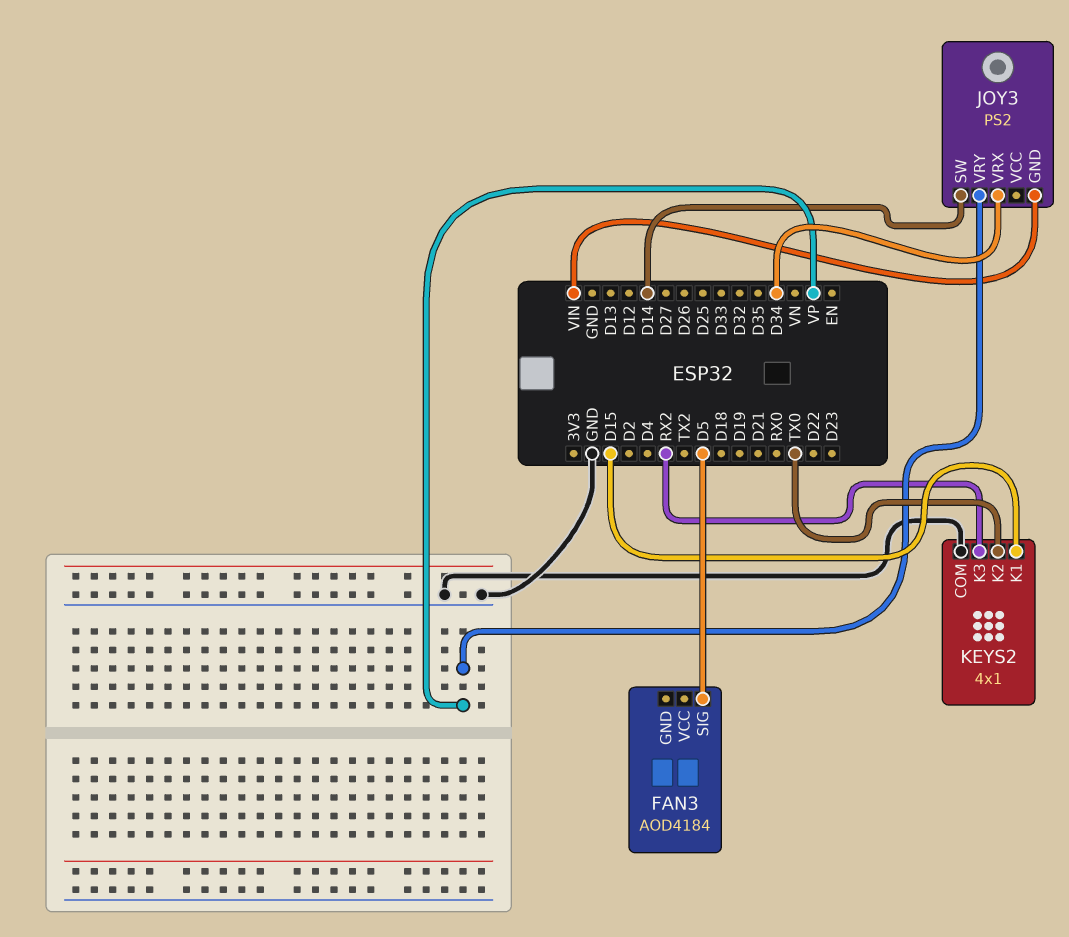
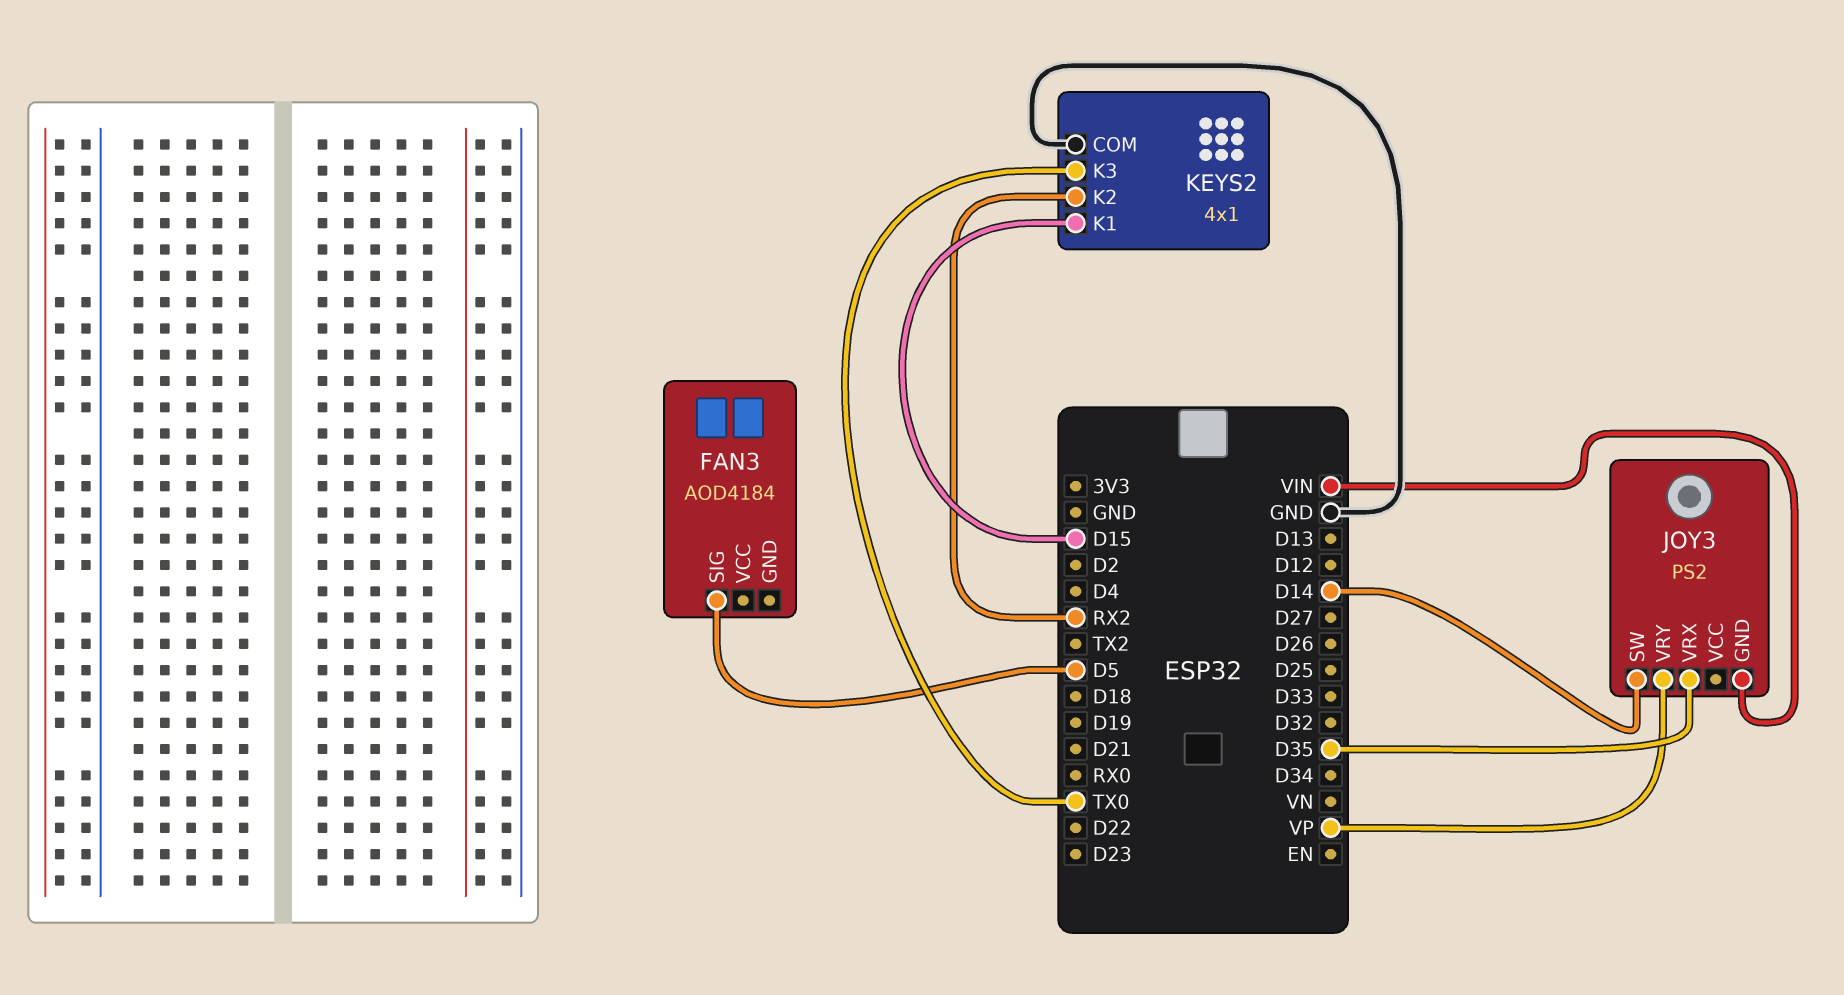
JOY3 pin VRX: D34 -> D35
KEYS2 pin K2: TX0 -> RX2
KEYS2 pin K3: RX2 -> TX0

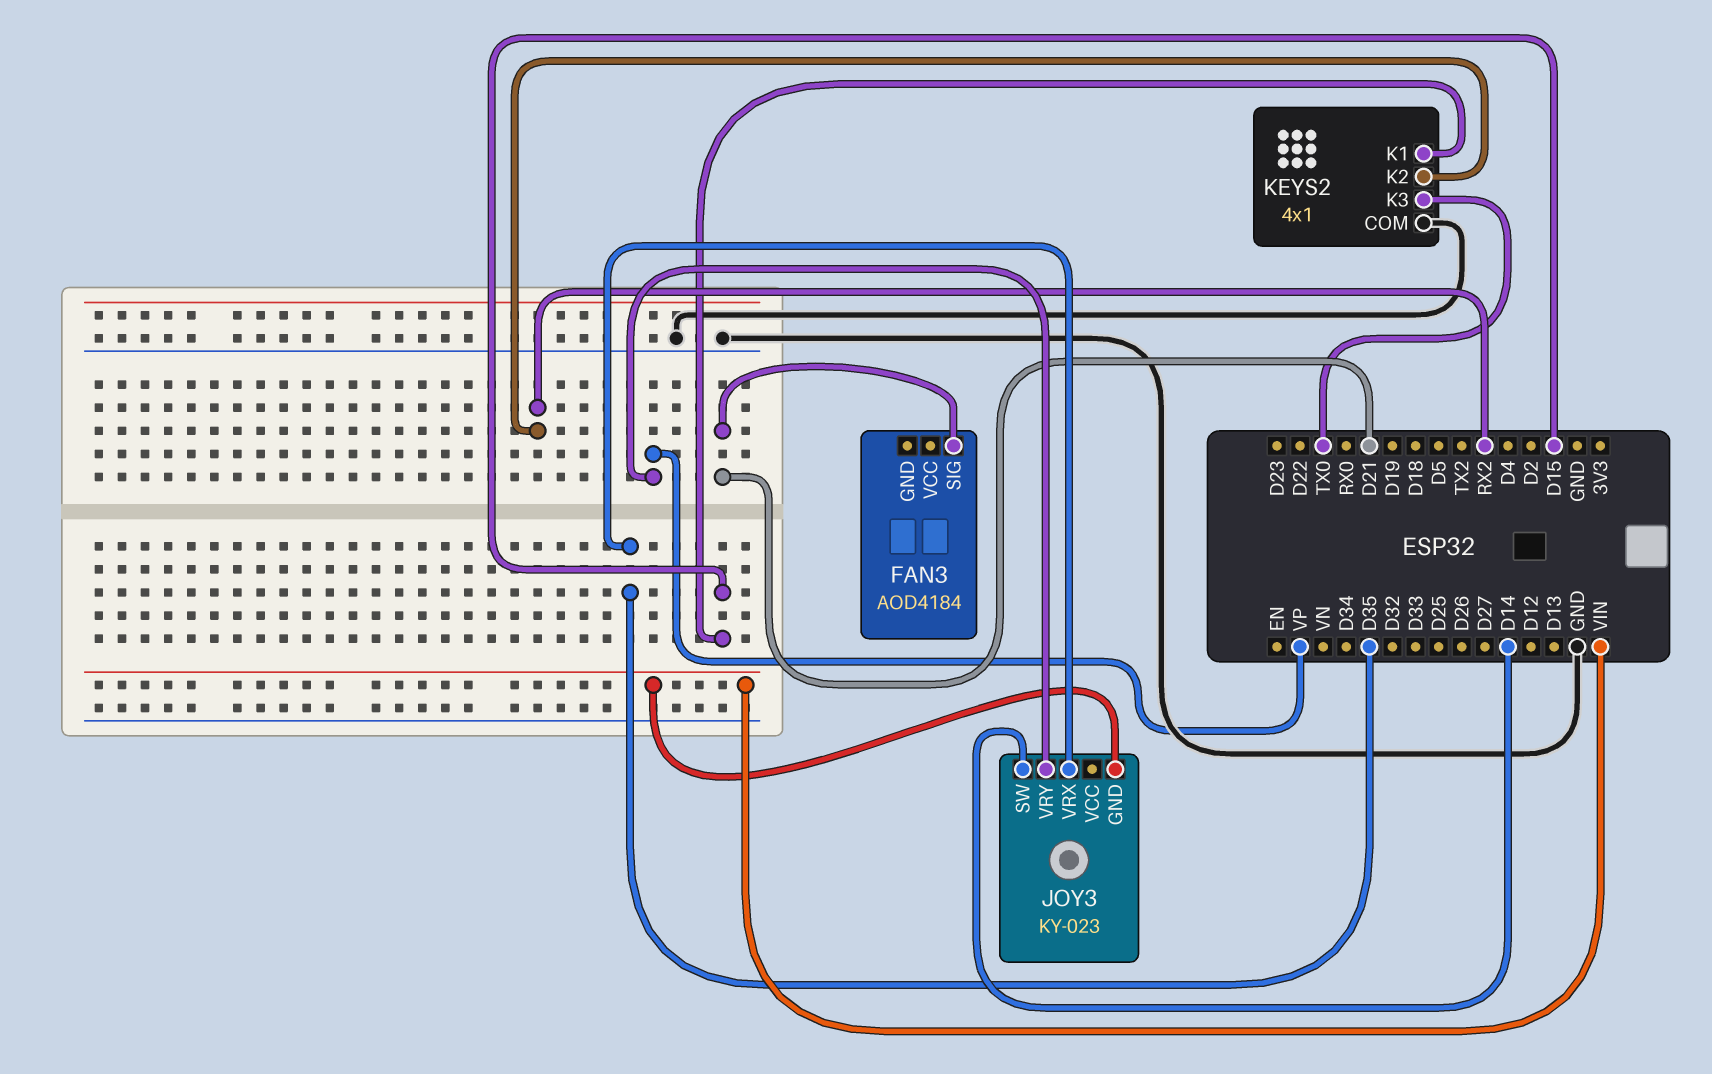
FAN3 pin SIG: D5 -> D21
JOY3: PS2 -> KY-023

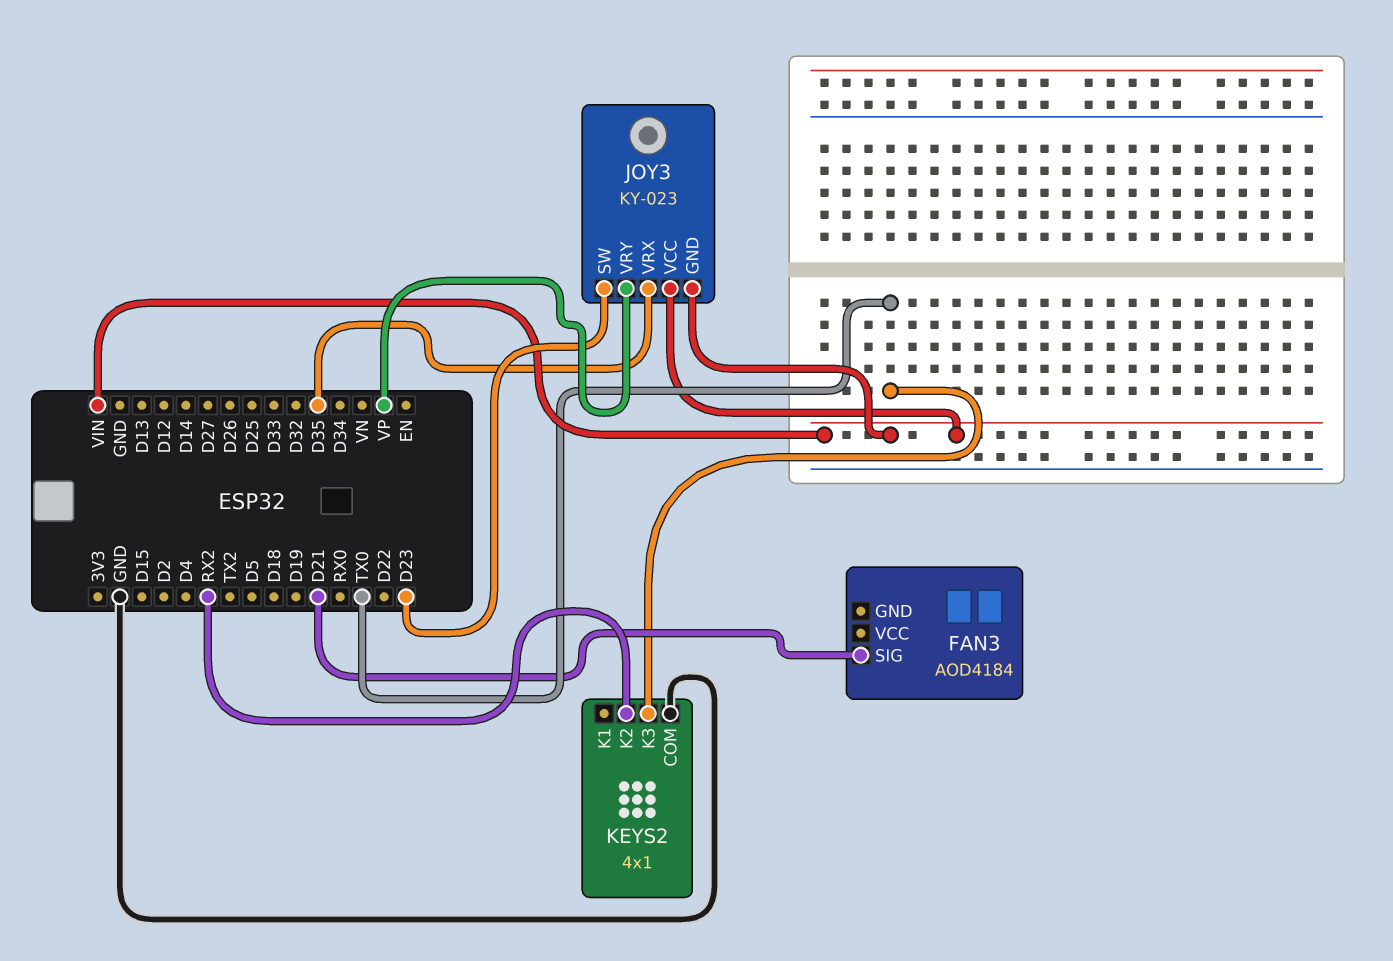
JOY3 pin SW: D14 -> D23
JOY3 pin VCC: none -> VIN
KEYS2 pin K1: D15 -> none

